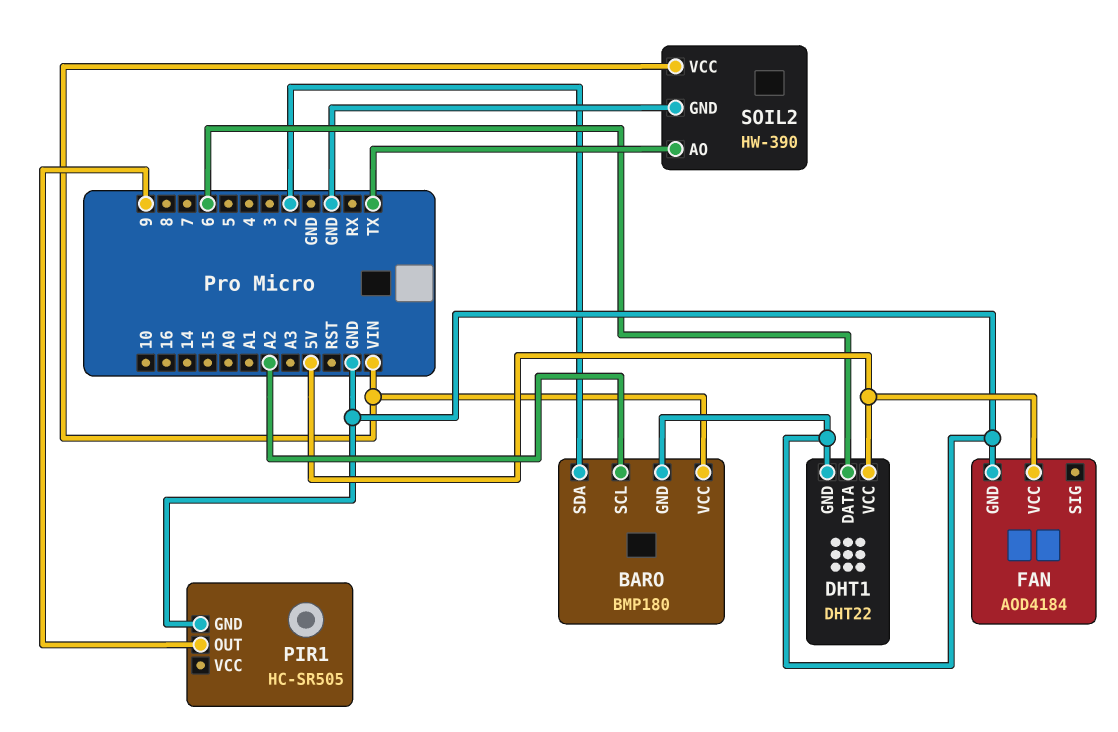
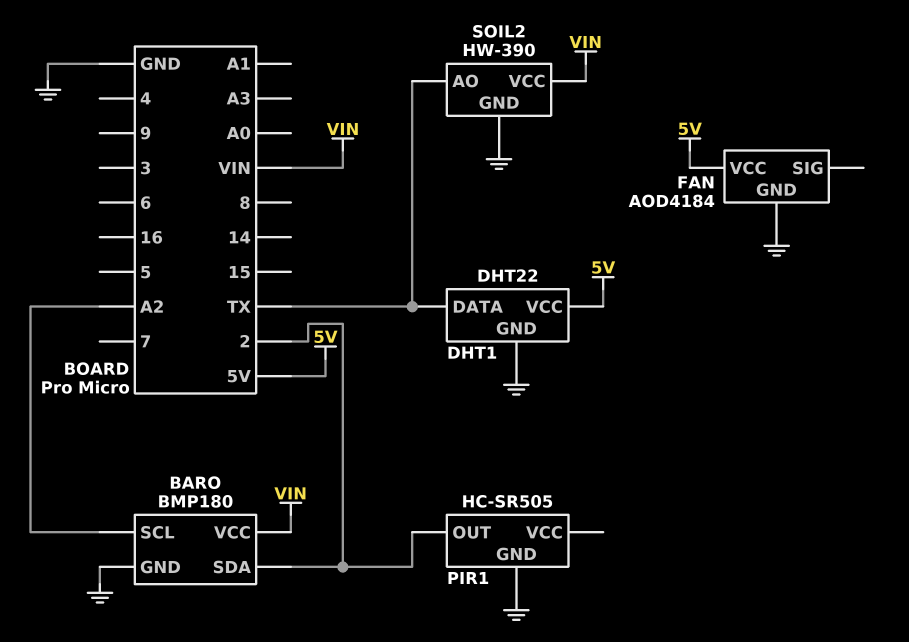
DHT1 pin DATA: 6 -> TX
PIR1 pin OUT: 9 -> 2

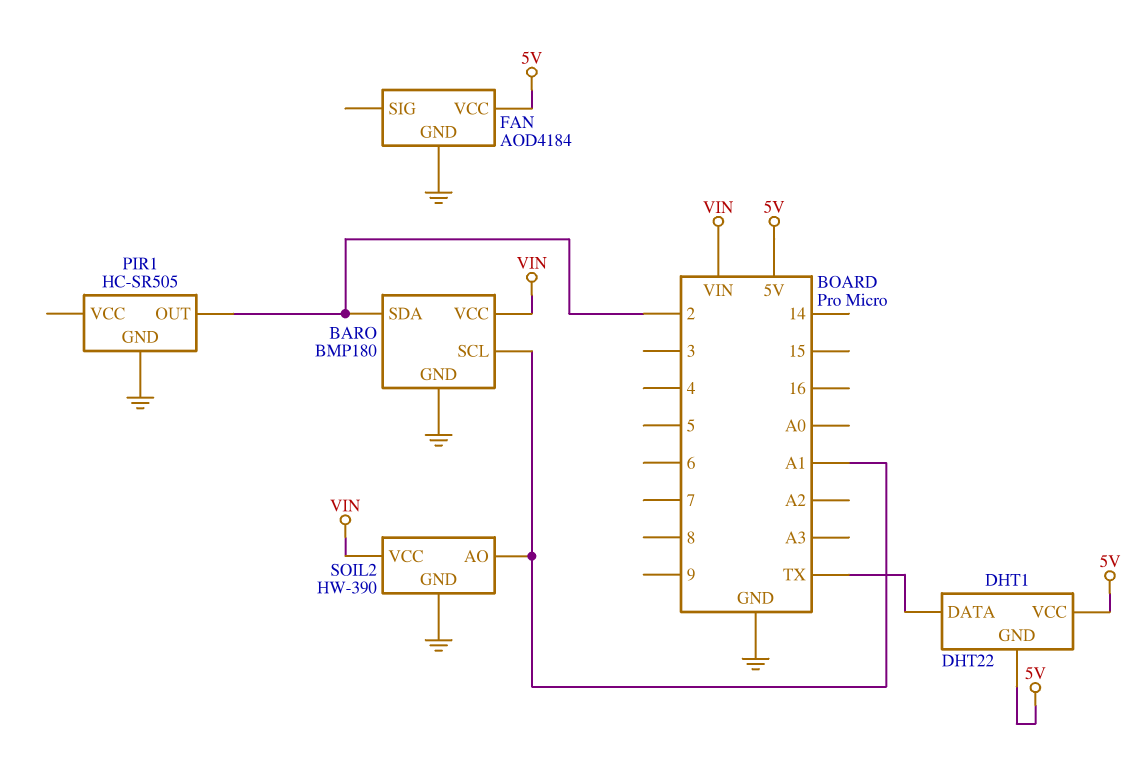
BARO pin SCL: A2 -> A1
DHT1 pin GND: GND -> 5V
SOIL2 pin AO: TX -> A1

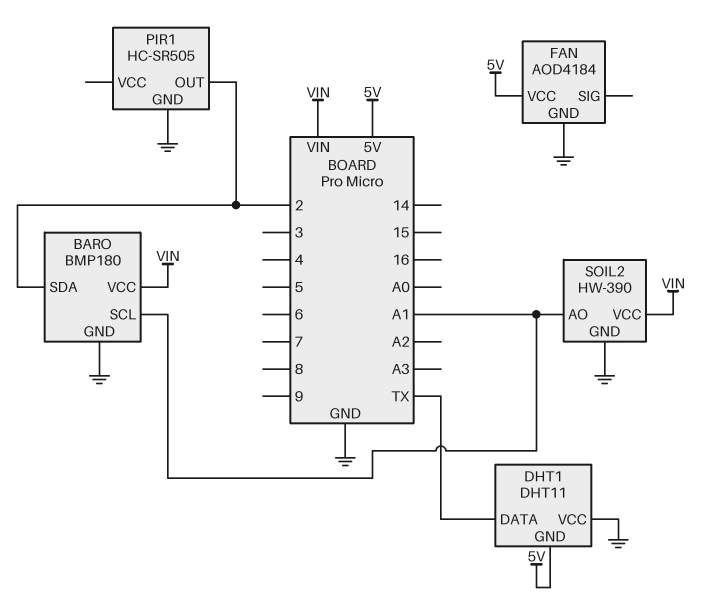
DHT1: DHT22 -> DHT11
DHT1 pin VCC: 5V -> GND

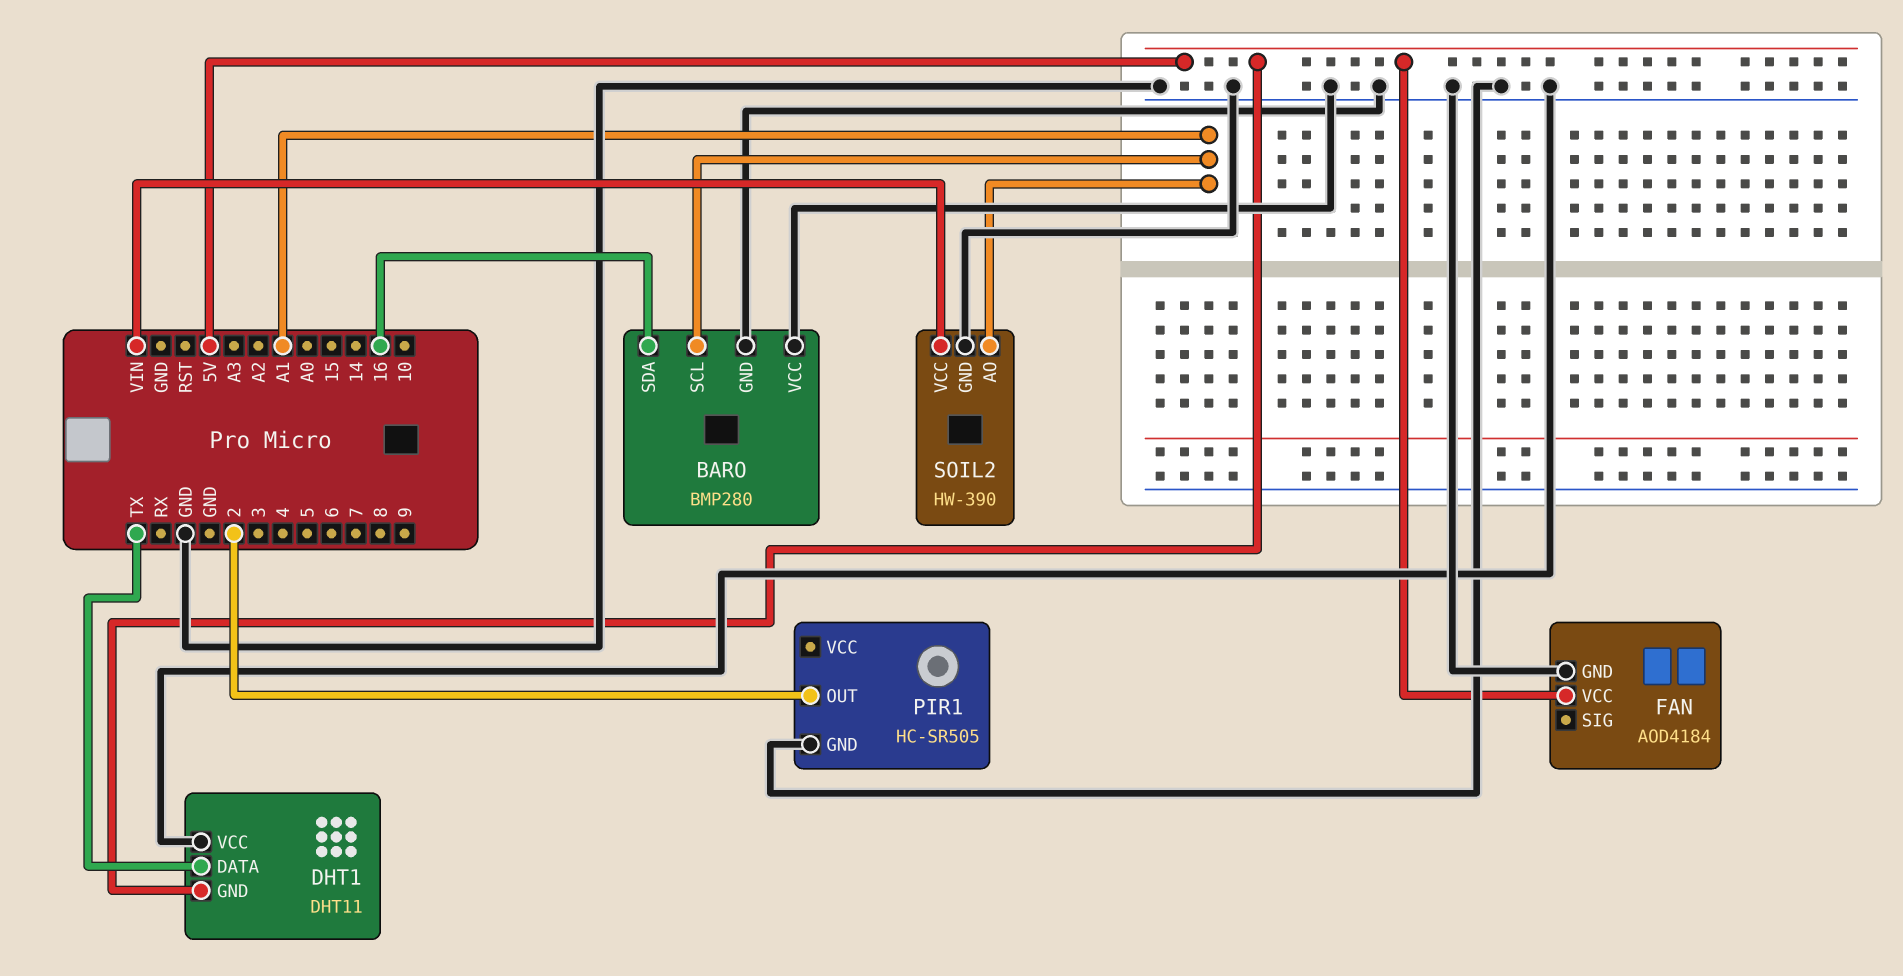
BARO: BMP180 -> BMP280
BARO pin SDA: 2 -> 16
BARO pin VCC: VIN -> GND

